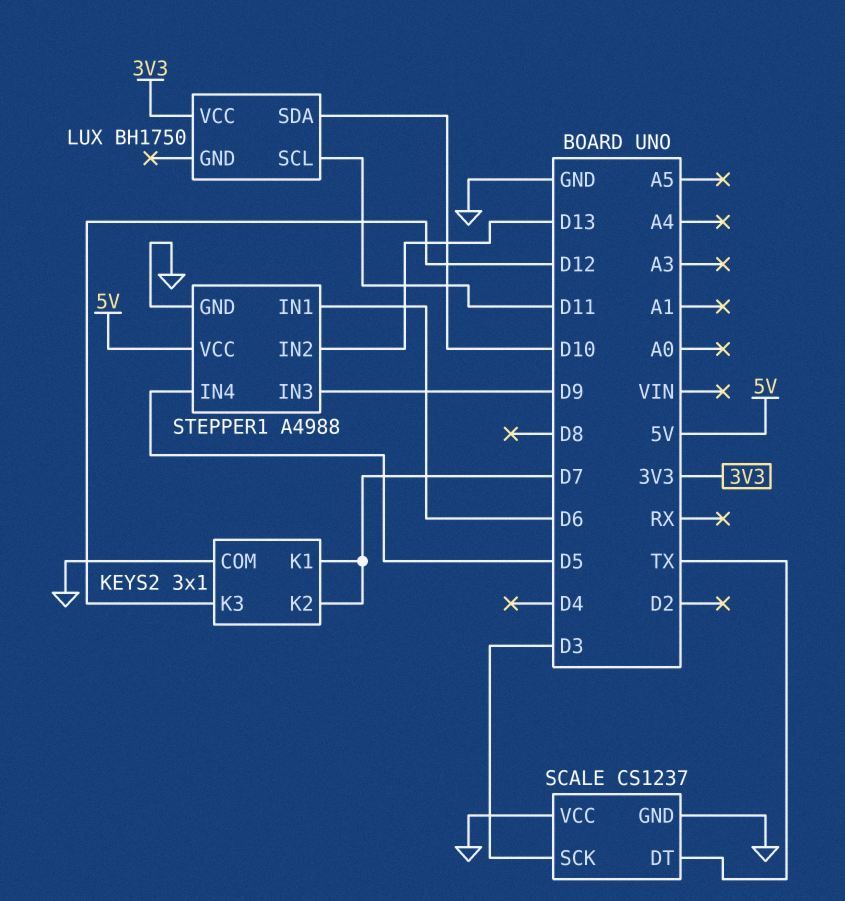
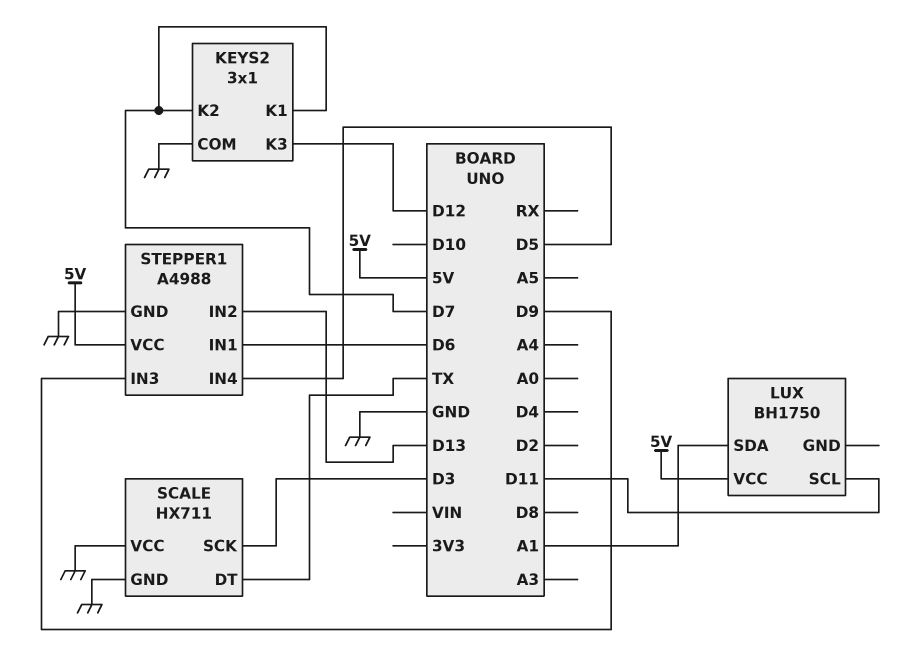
LUX pin SDA: D10 -> A1
LUX pin VCC: 3V3 -> 5V
SCALE: CS1237 -> HX711

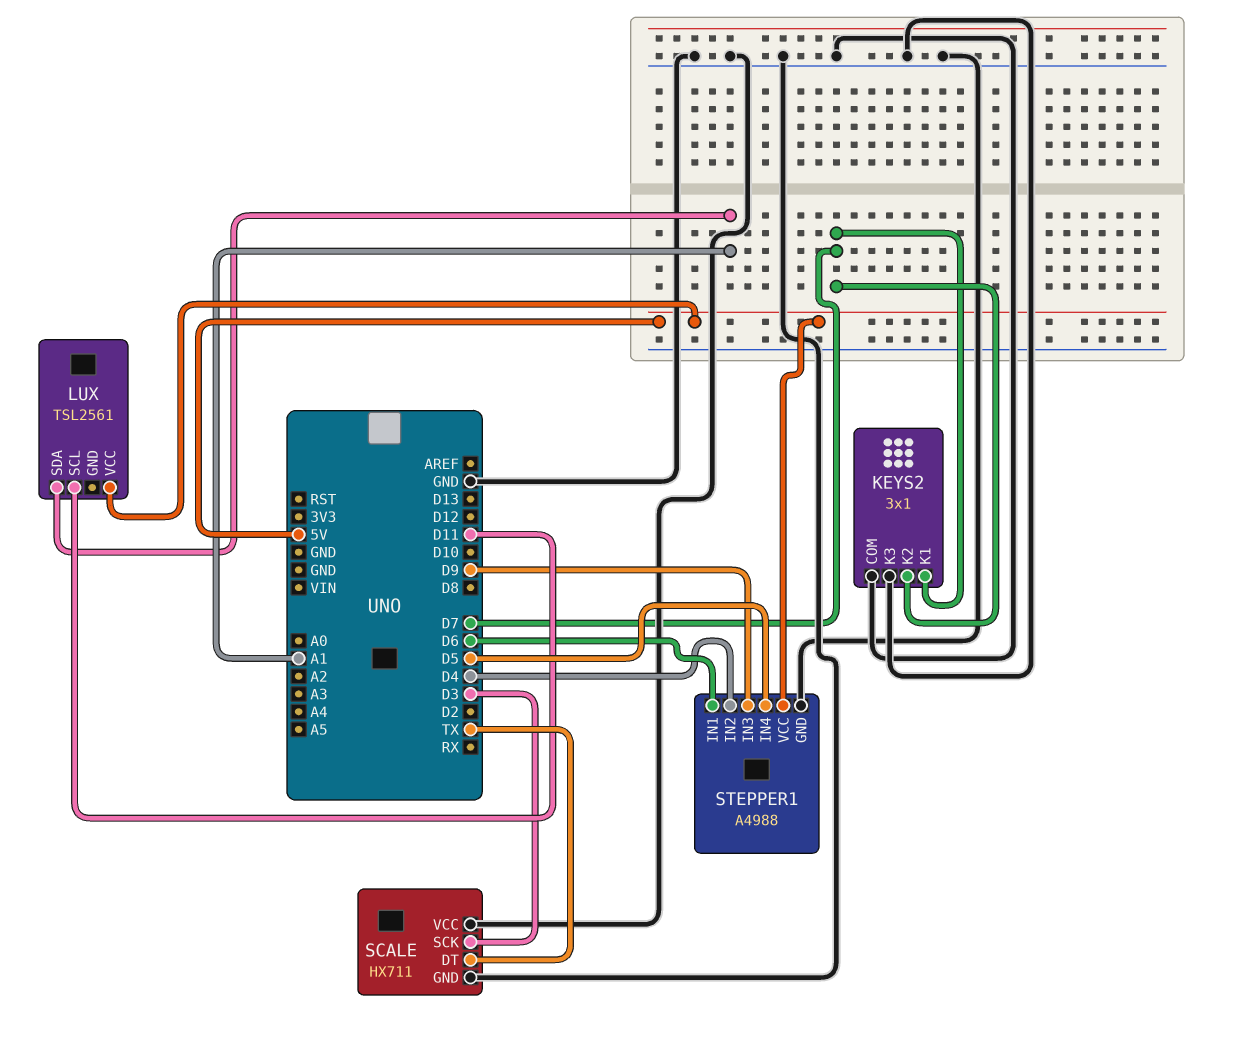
KEYS2 pin K3: D12 -> GND
LUX: BH1750 -> TSL2561
STEPPER1 pin IN2: D13 -> D4

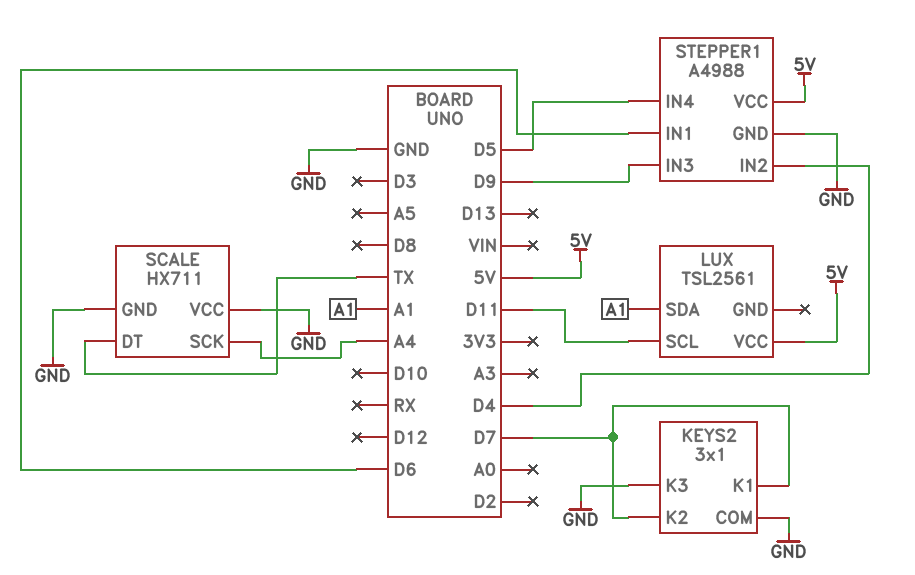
SCALE pin SCK: D3 -> A4

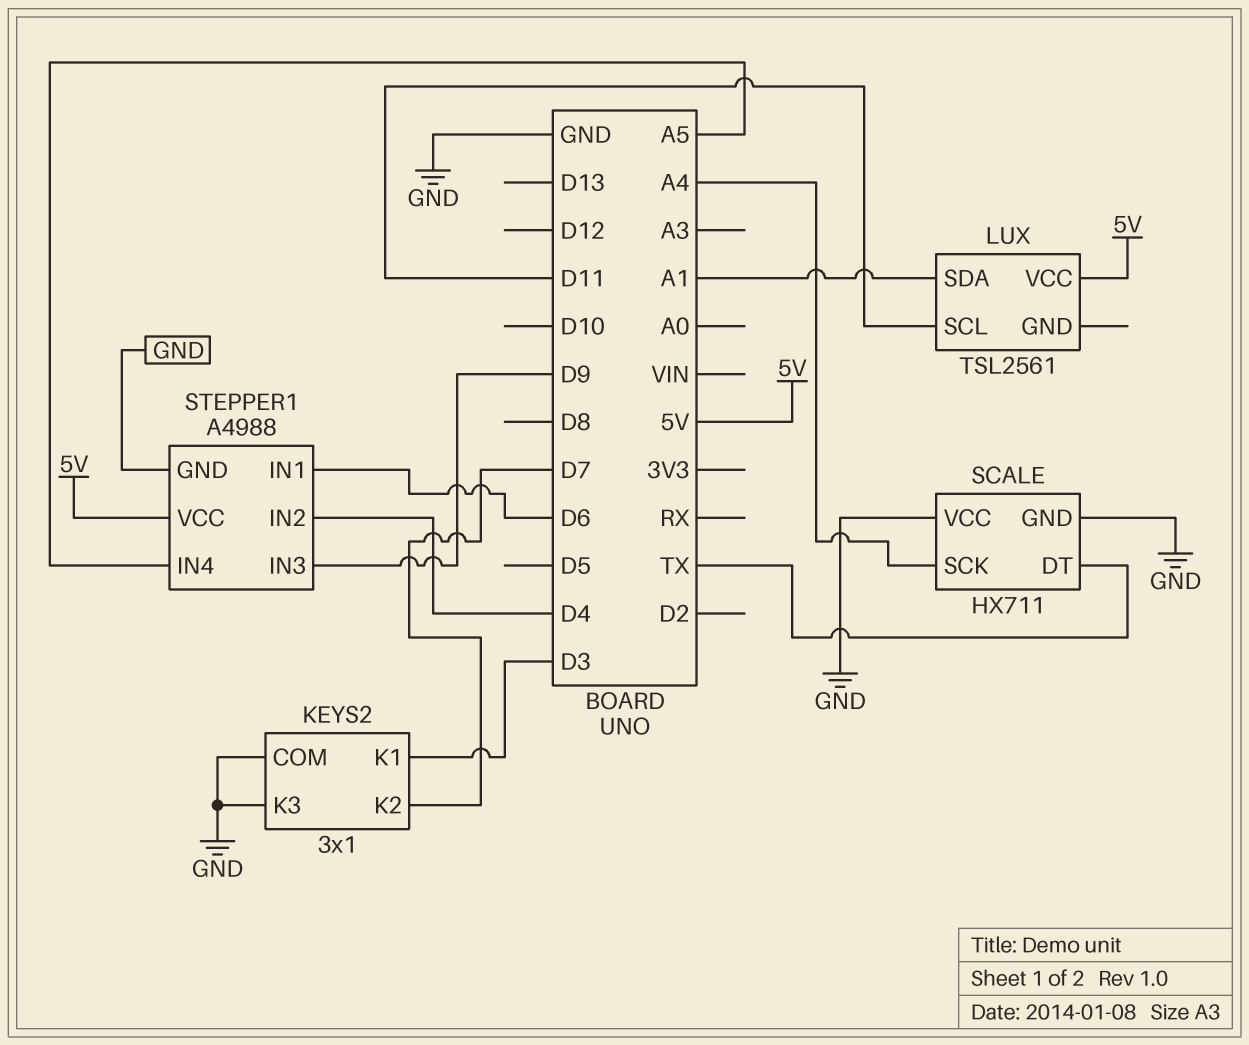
KEYS2 pin K1: D7 -> D3
STEPPER1 pin IN4: D5 -> A5

